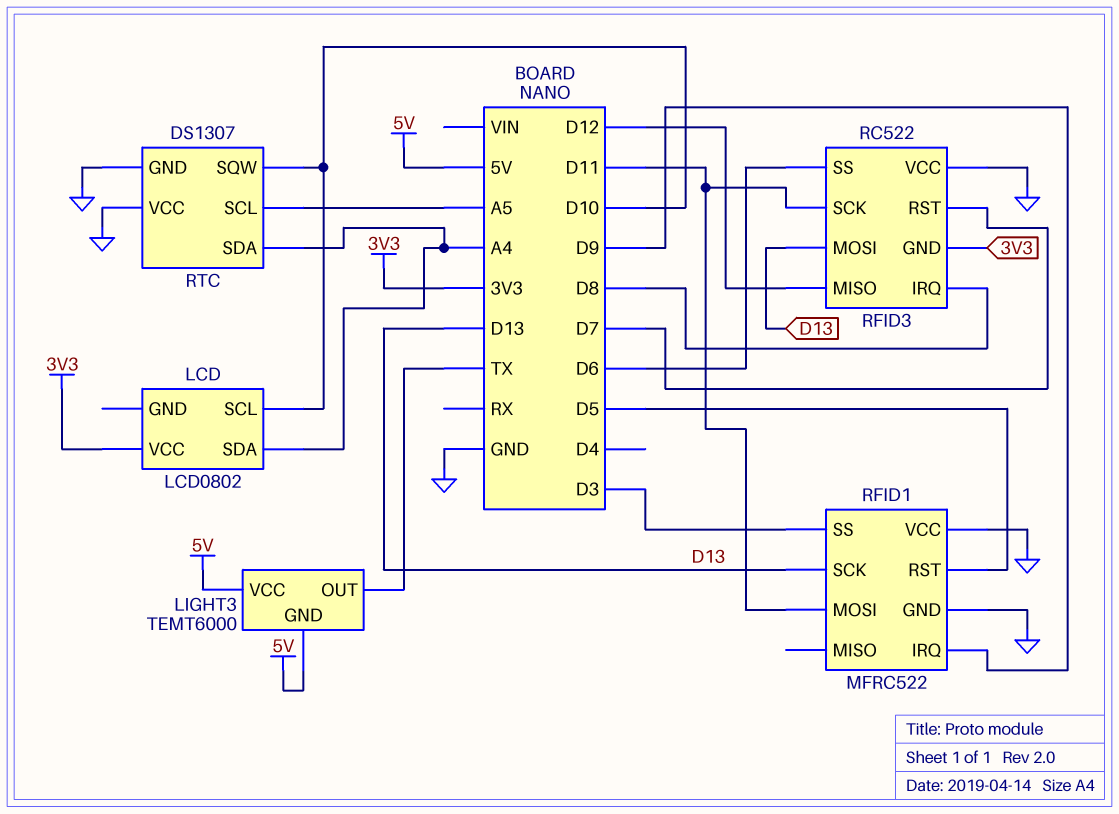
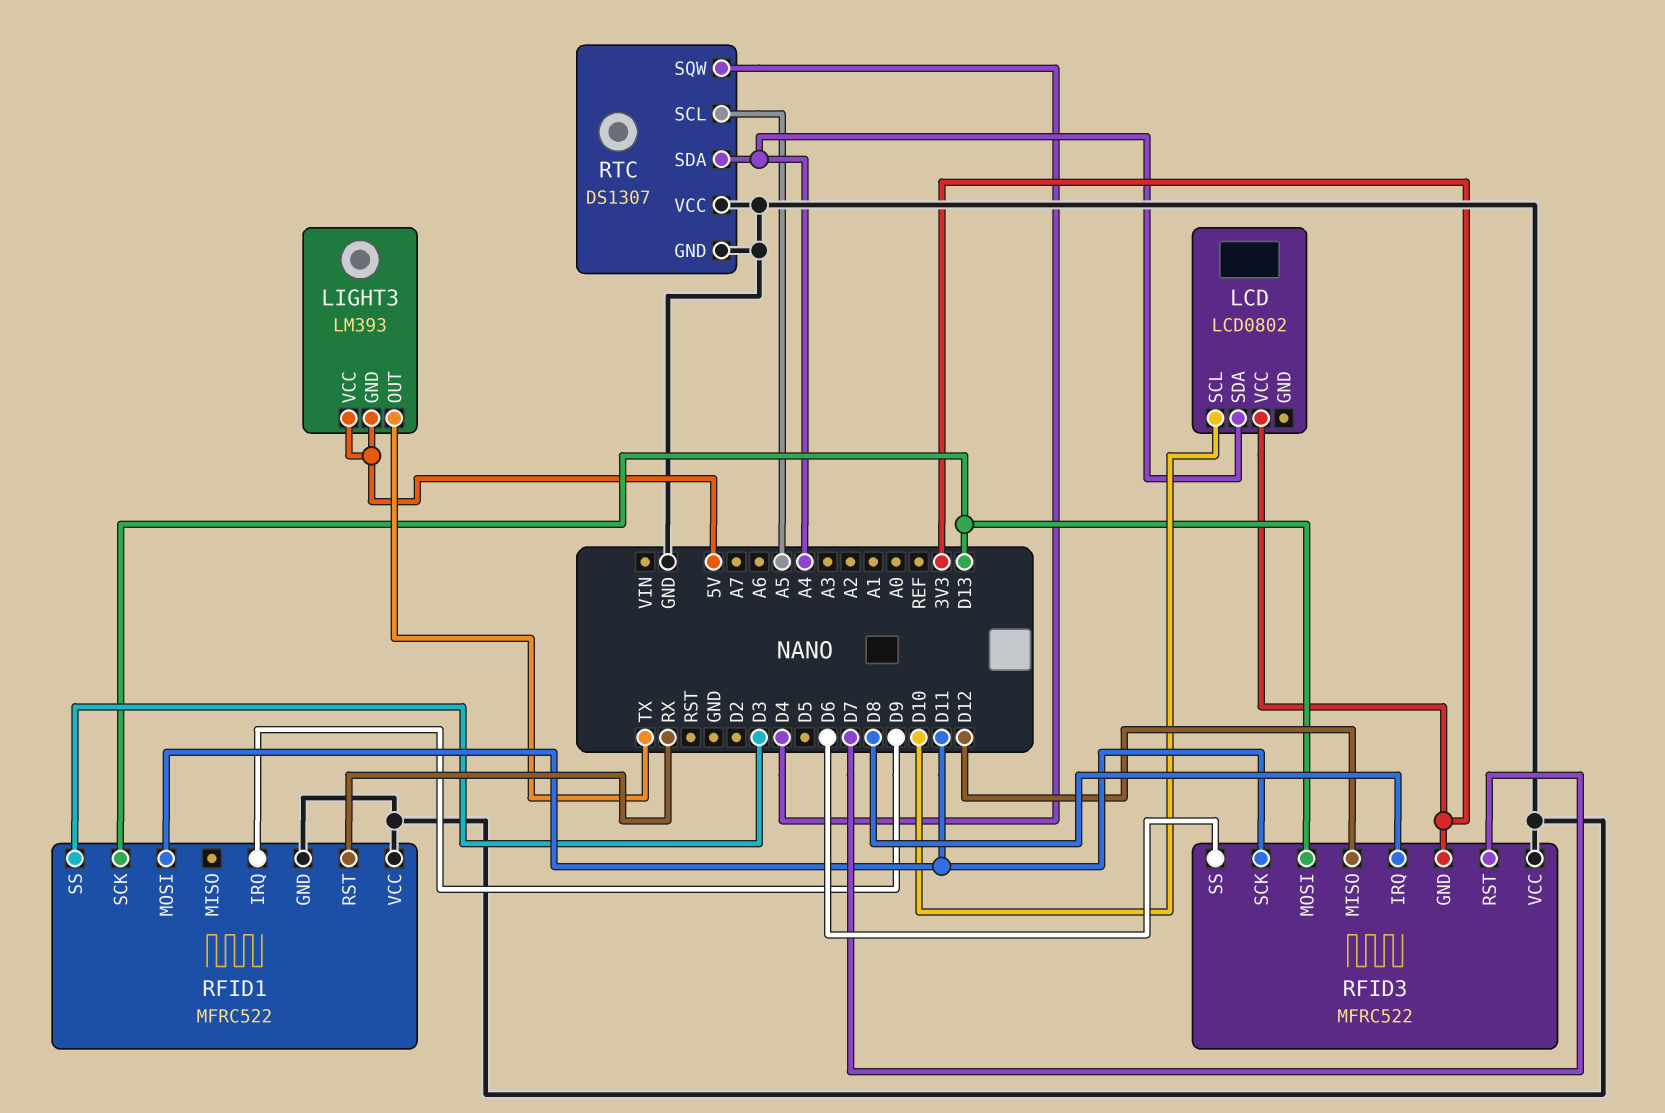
LIGHT3: TEMT6000 -> LM393
RFID1 pin RST: D5 -> RX
RFID3: RC522 -> MFRC522
RTC pin SQW: D10 -> D4

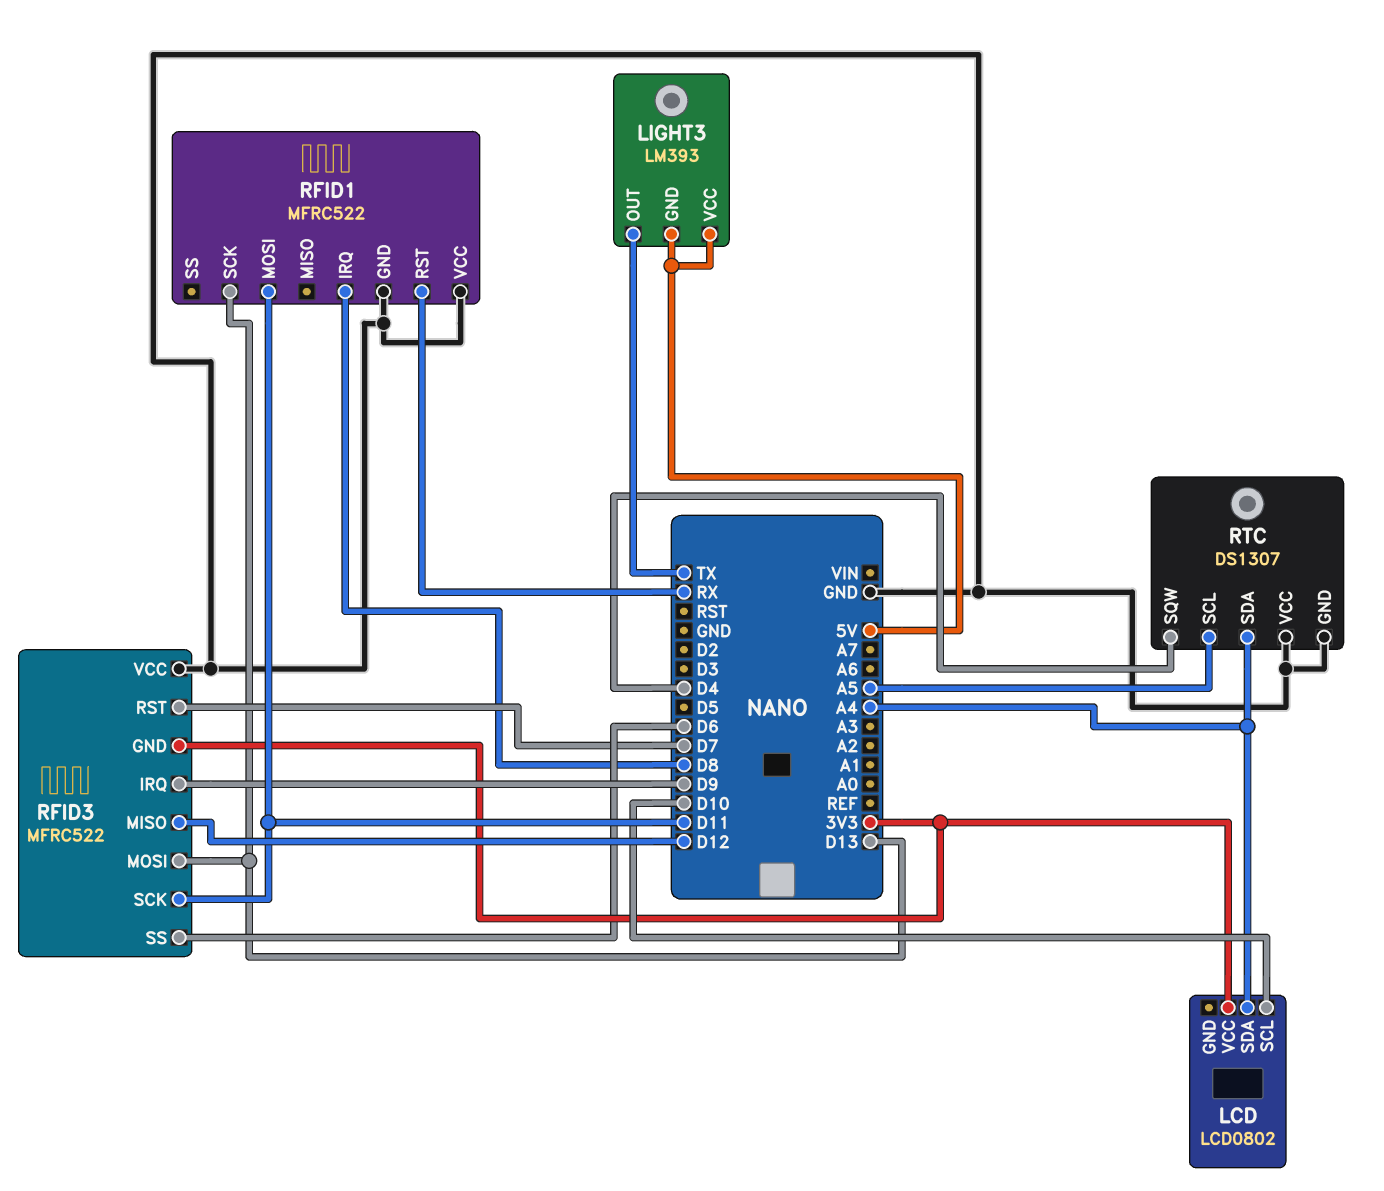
RFID1 pin IRQ: D9 -> D8
RFID1 pin SS: D3 -> none
RFID3 pin IRQ: D8 -> D9

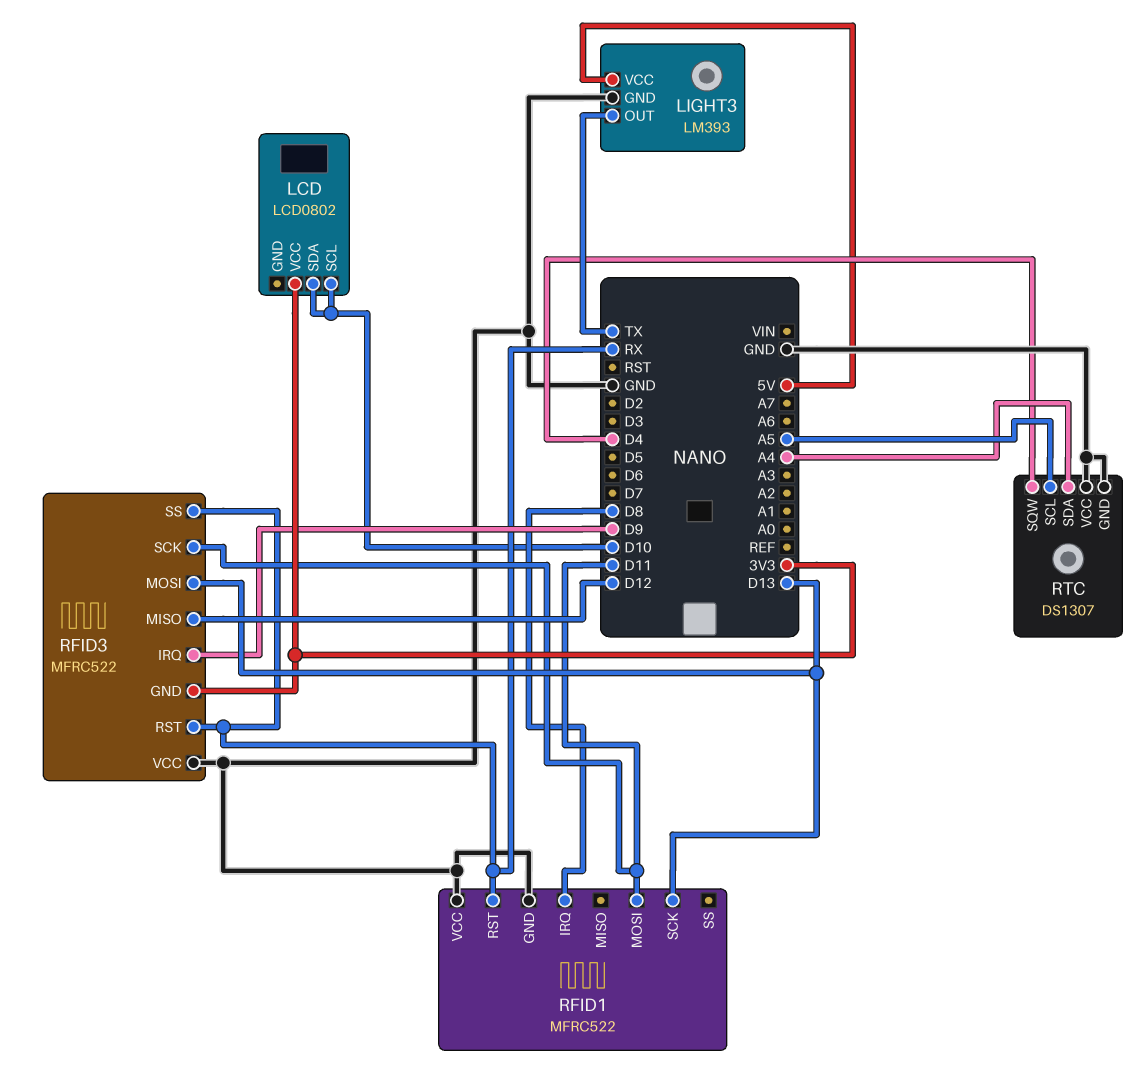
LCD pin SDA: A4 -> D10
LIGHT3 pin GND: 5V -> GND
RFID3 pin RST: D7 -> RX
RFID3 pin SS: D6 -> RX

